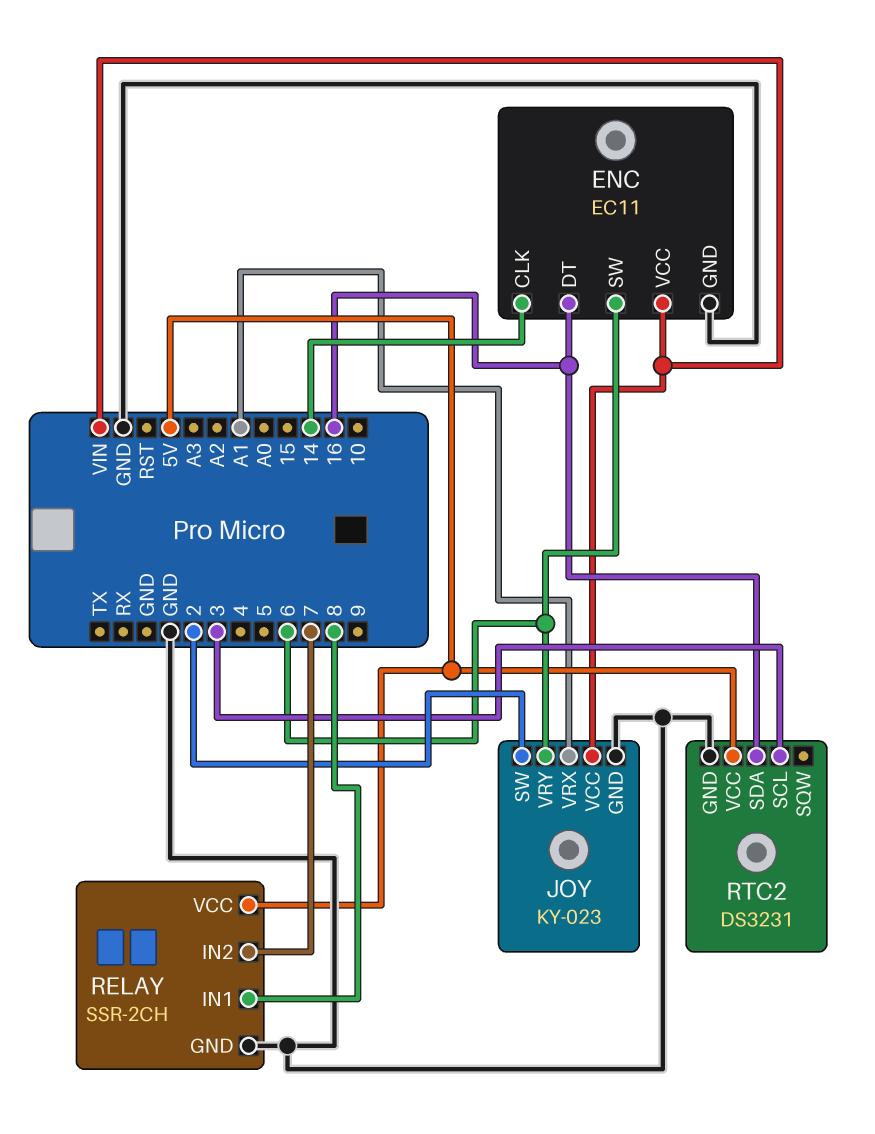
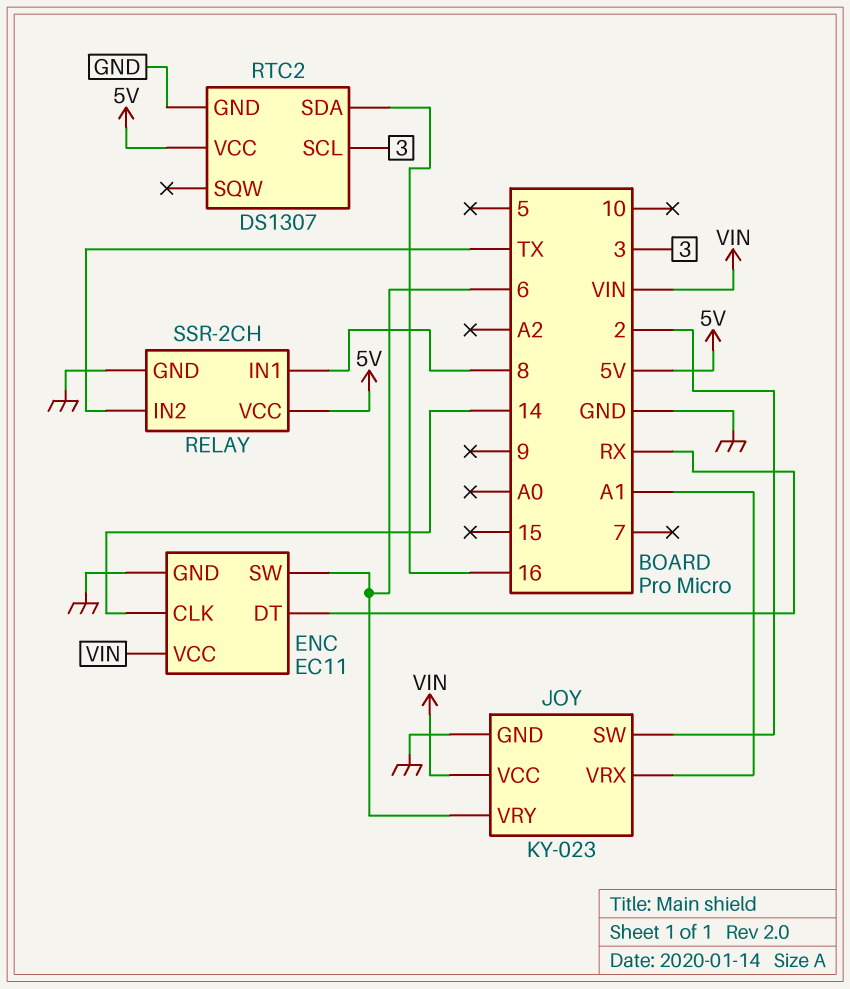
ENC pin DT: 16 -> RX
RELAY pin IN2: 7 -> TX
RTC2: DS3231 -> DS1307

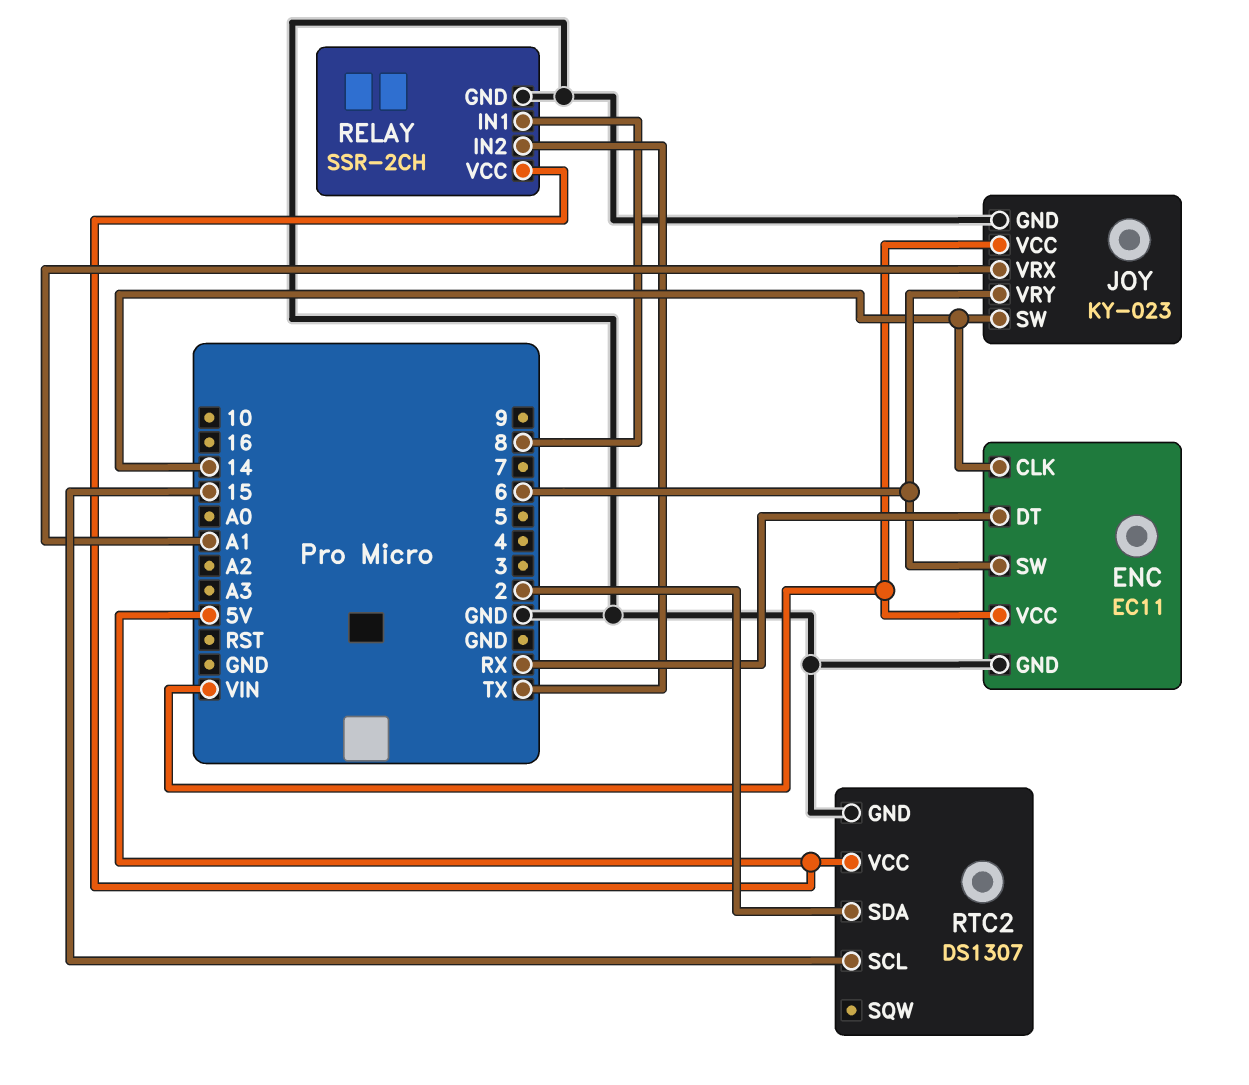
JOY pin SW: 2 -> 14
RTC2 pin SCL: 3 -> 15
RTC2 pin SDA: 16 -> 2

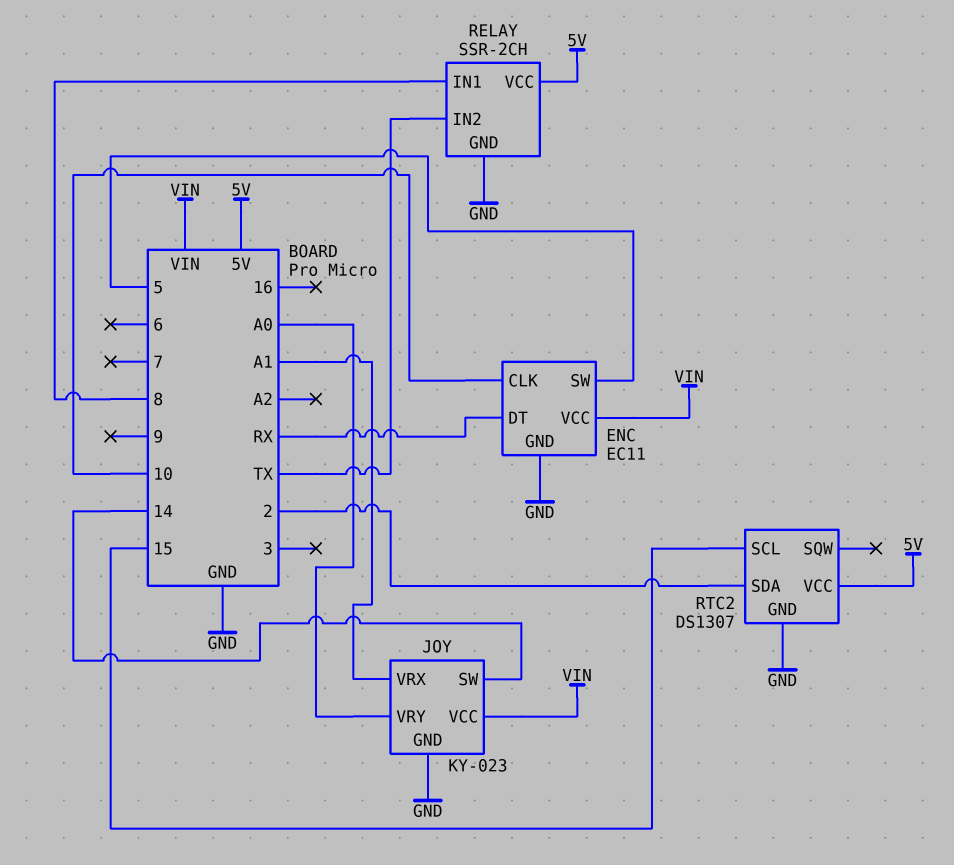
ENC pin CLK: 14 -> 10
ENC pin SW: 6 -> 5
JOY pin VRY: 6 -> A0

